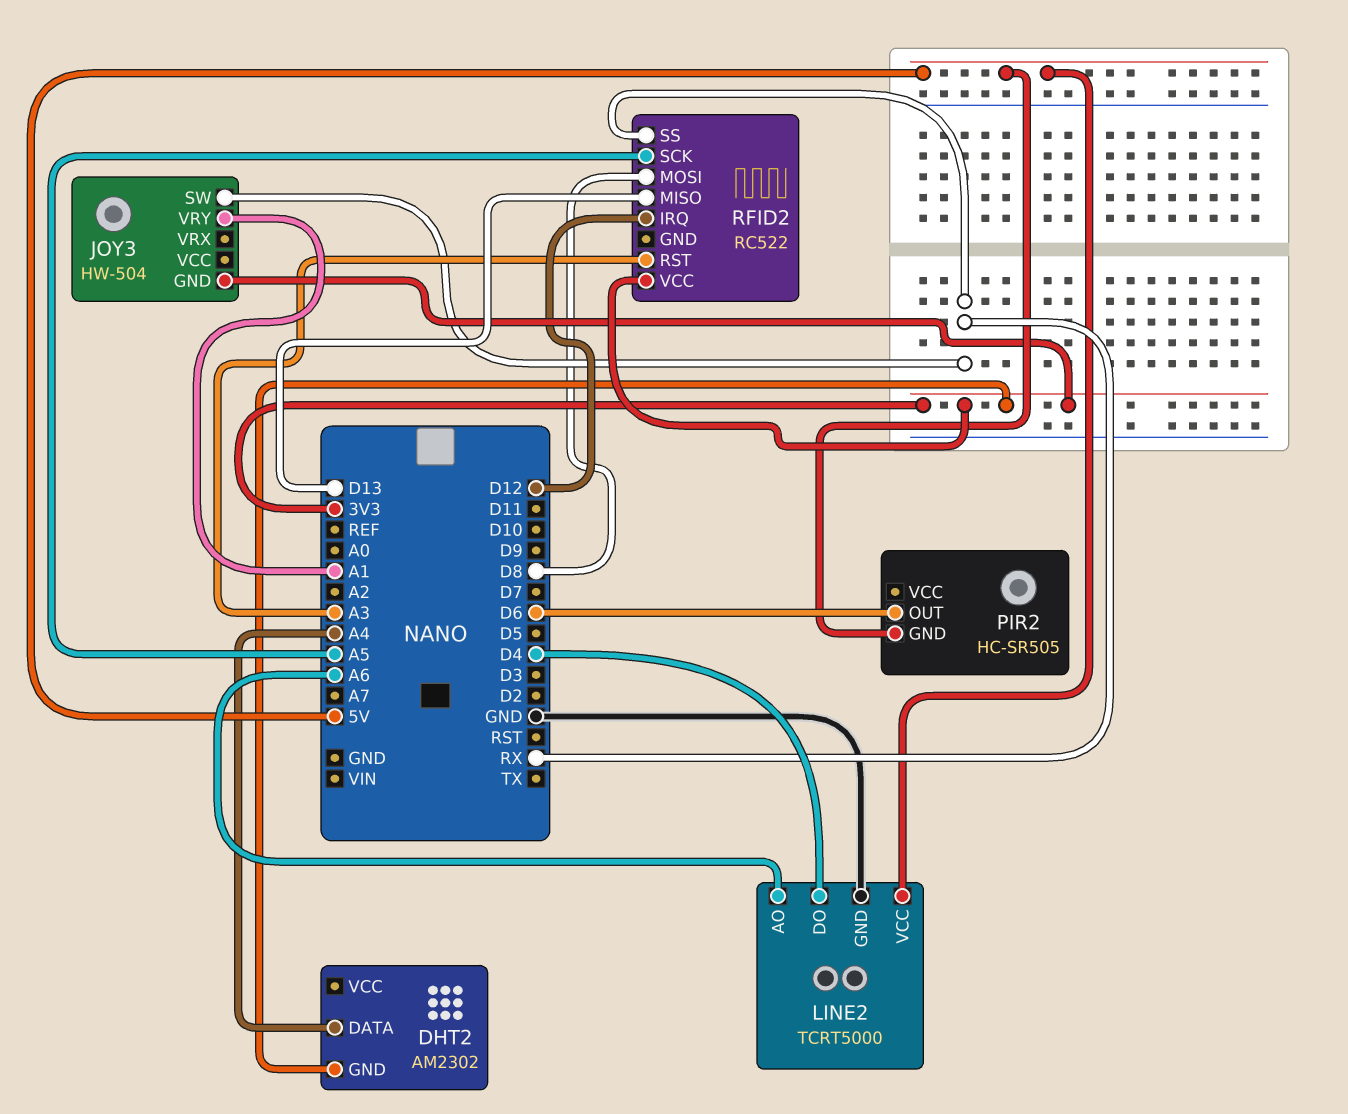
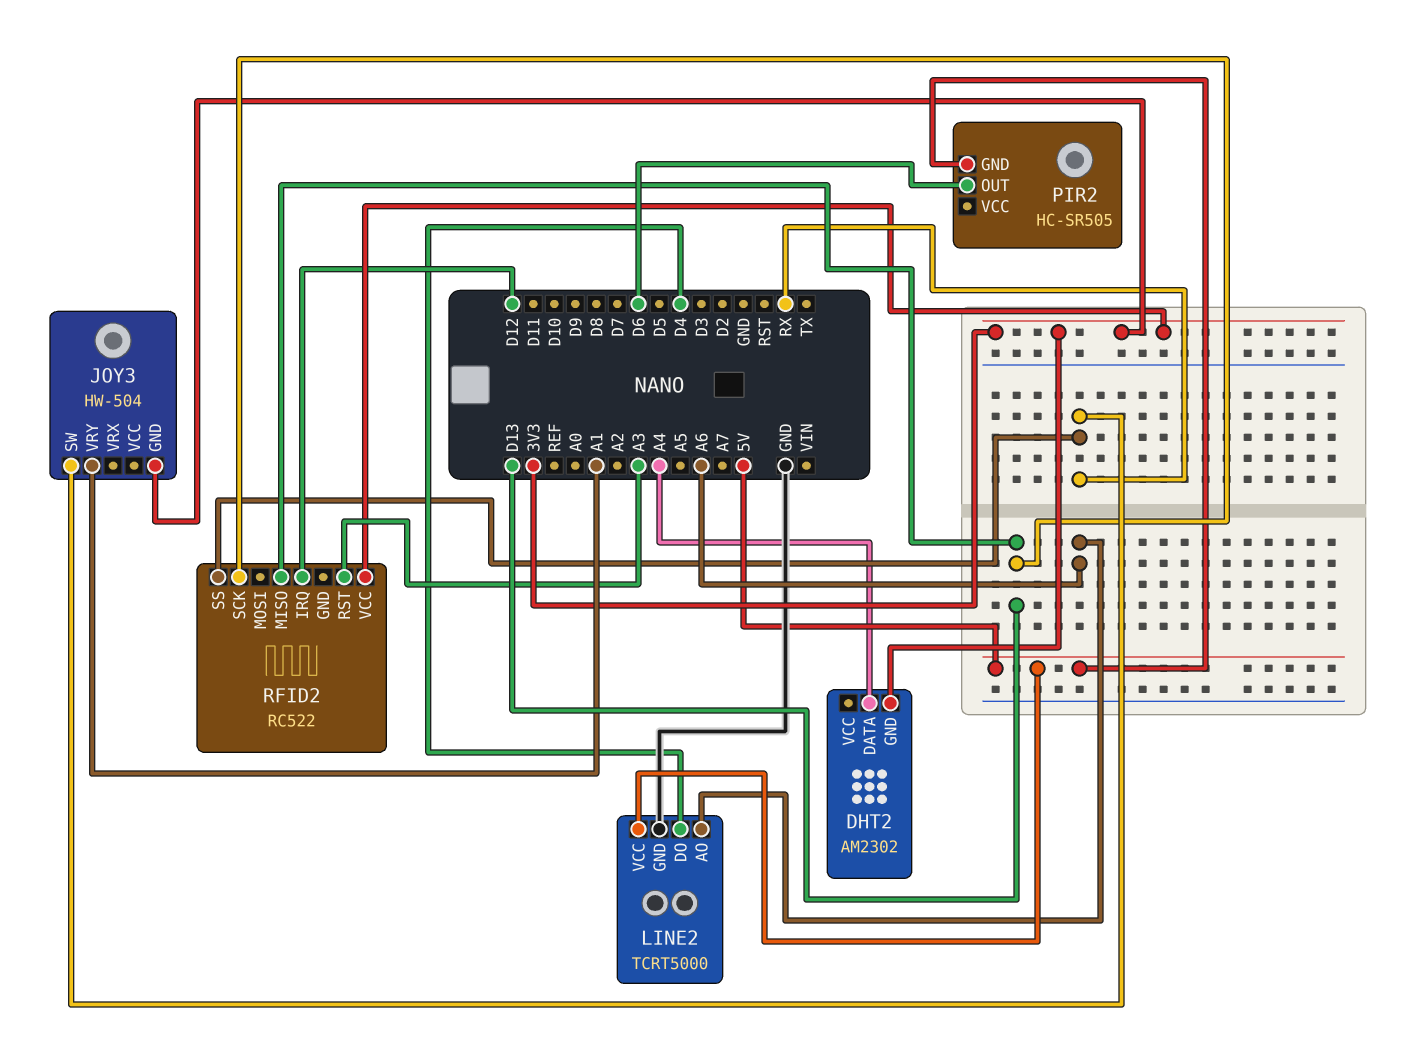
RFID2 pin MOSI: D8 -> none
RFID2 pin SCK: A5 -> D13

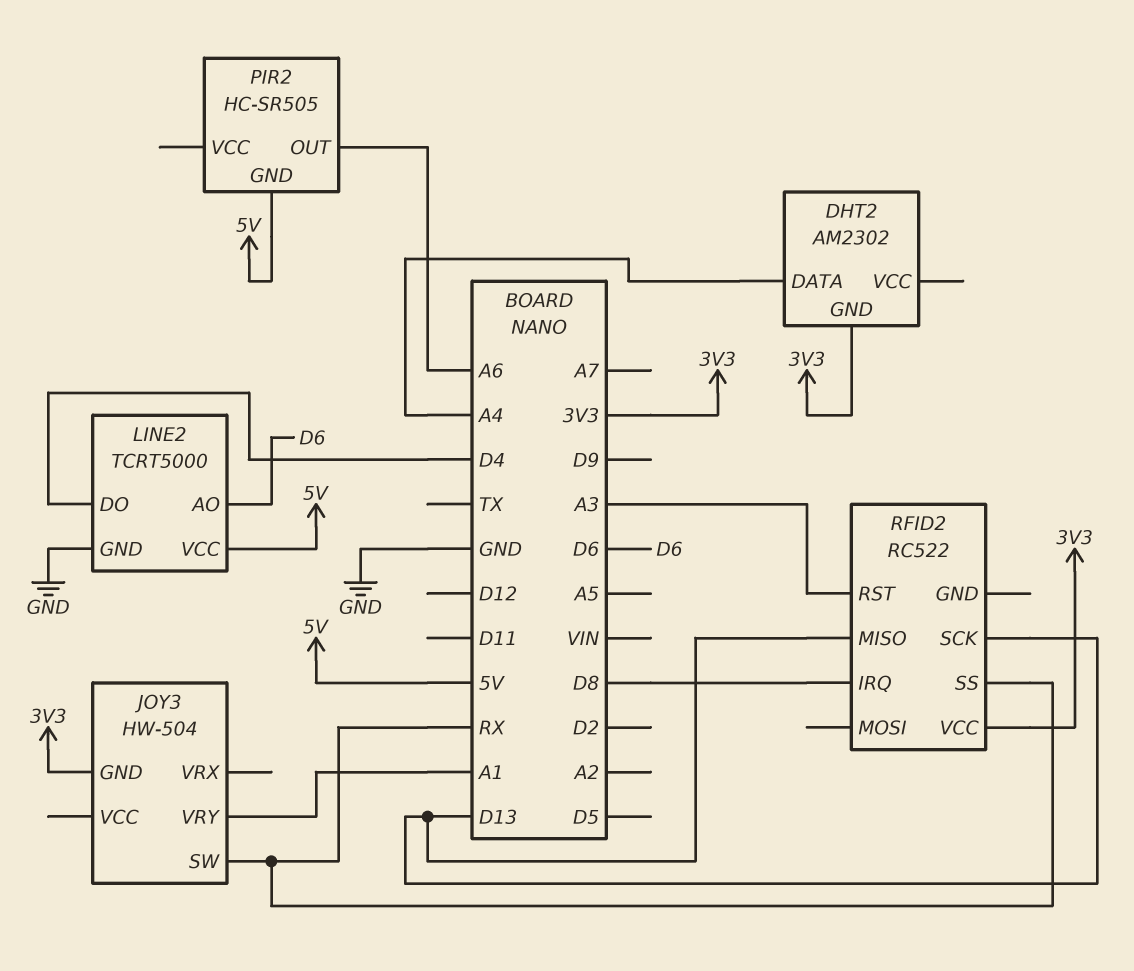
LINE2 pin AO: A6 -> D6
PIR2 pin OUT: D6 -> A6
RFID2 pin IRQ: D12 -> D8

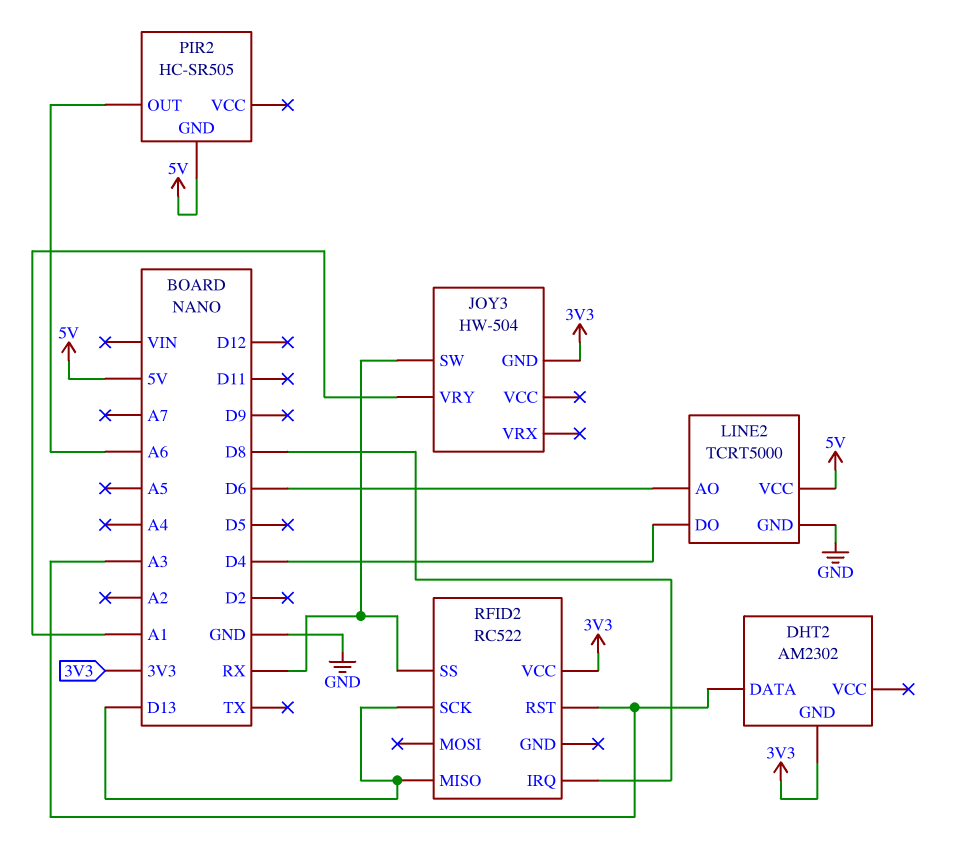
DHT2 pin DATA: A4 -> A3

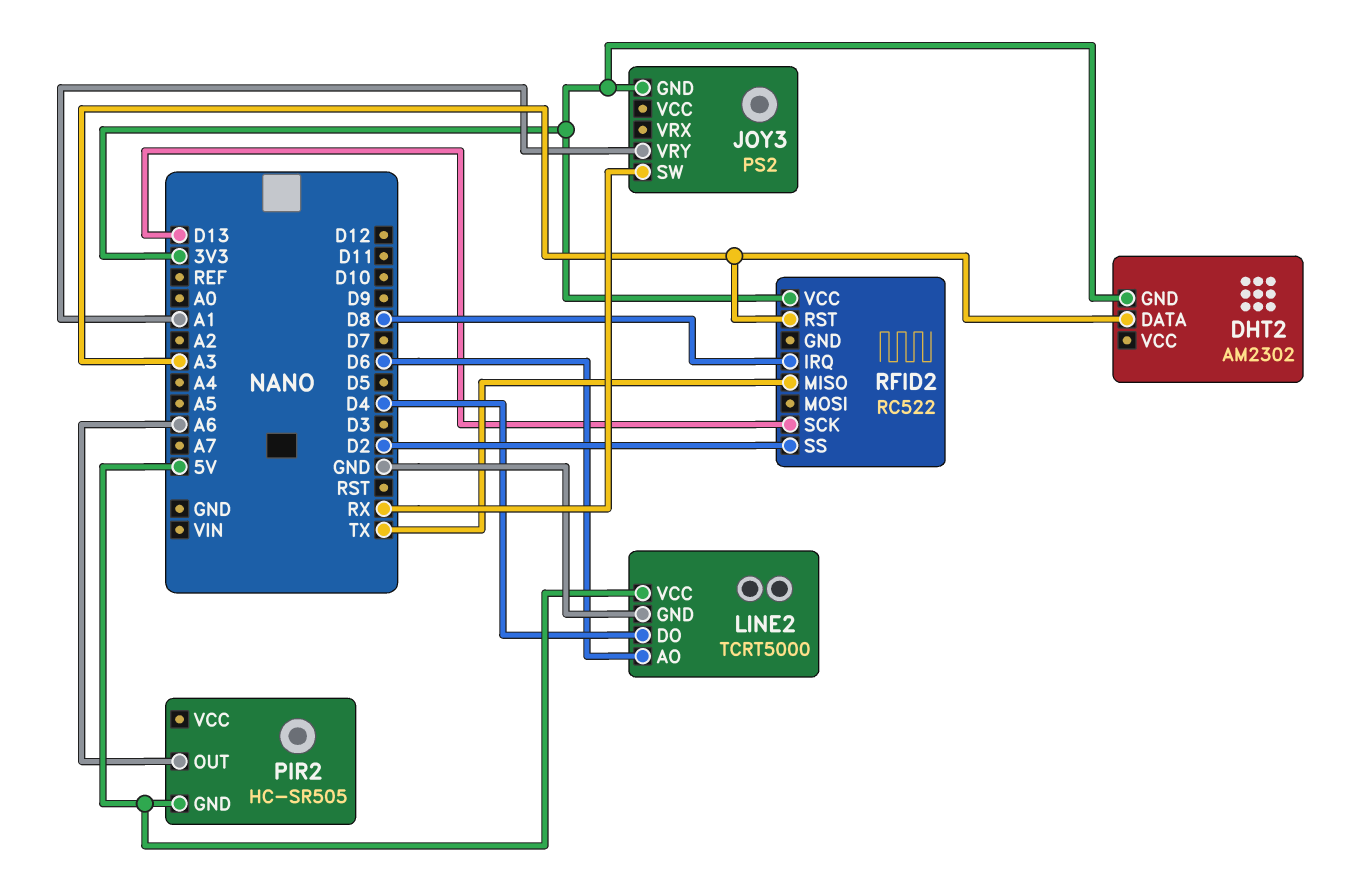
JOY3: HW-504 -> PS2
RFID2 pin MISO: D13 -> TX
RFID2 pin SS: RX -> D2

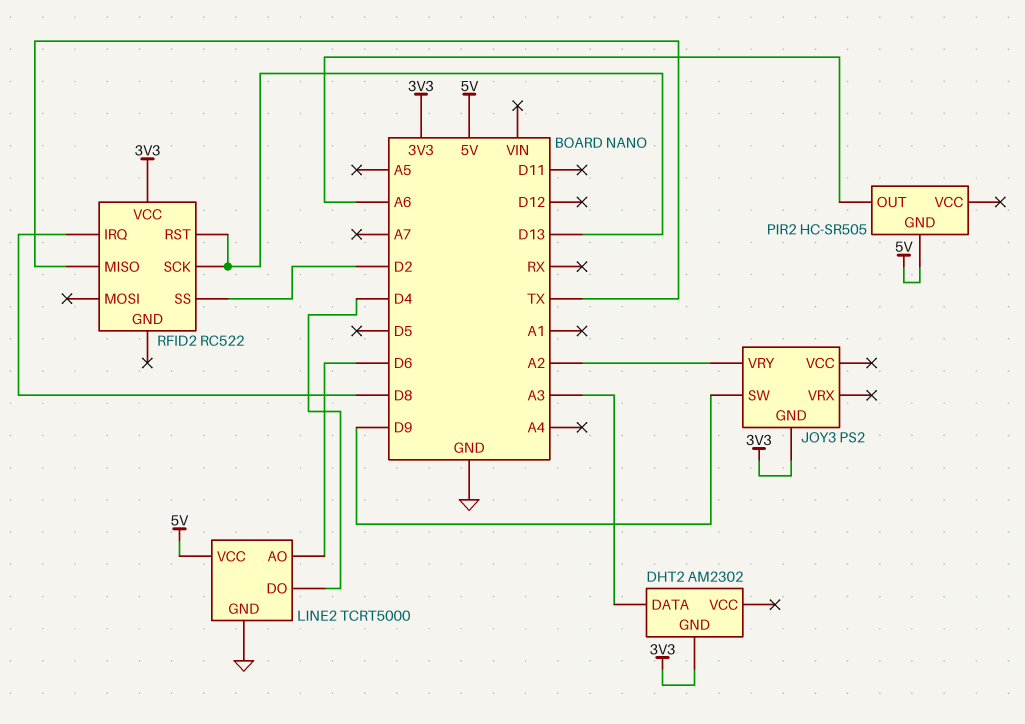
JOY3 pin SW: RX -> D9
JOY3 pin VRY: A1 -> A2
RFID2 pin RST: A3 -> D13

